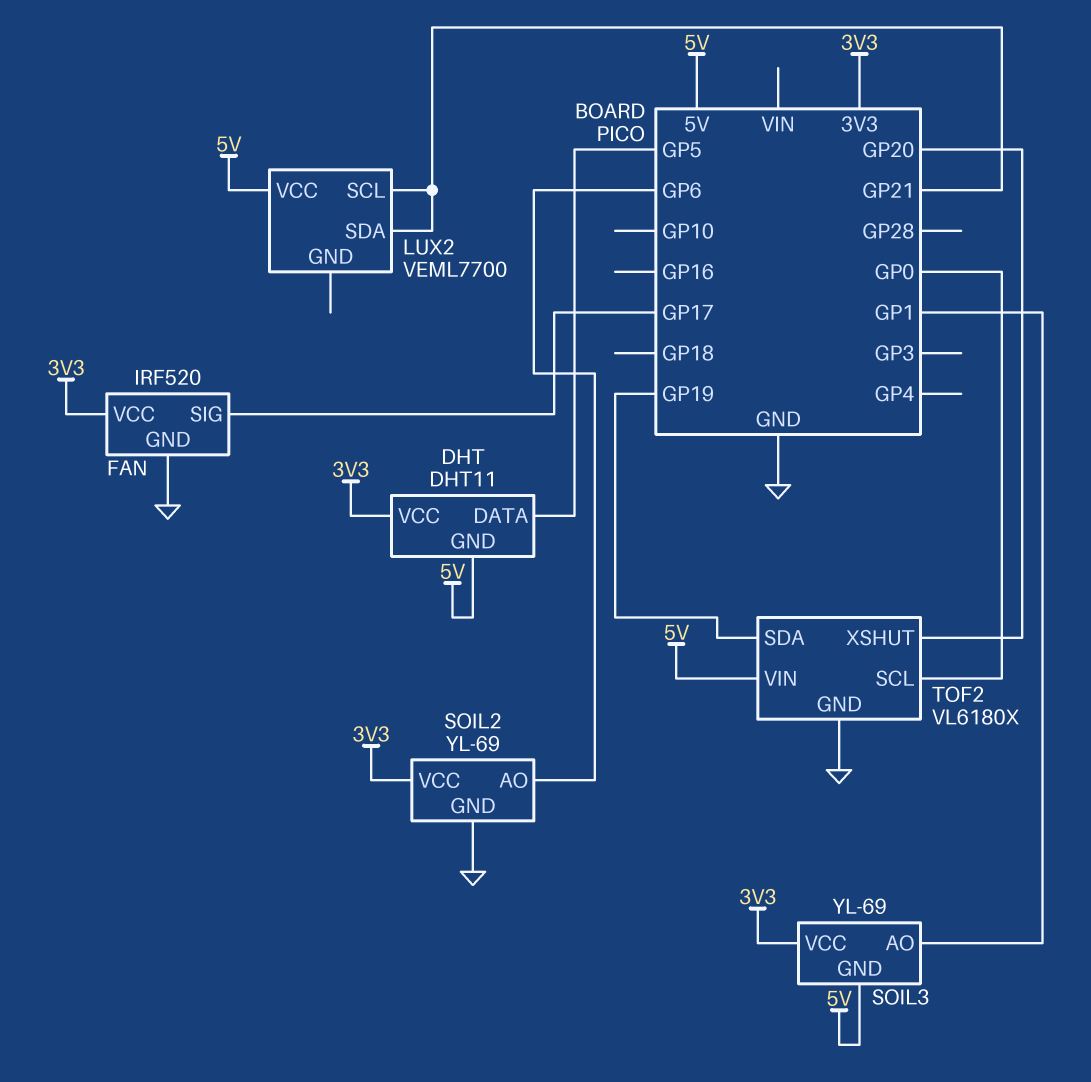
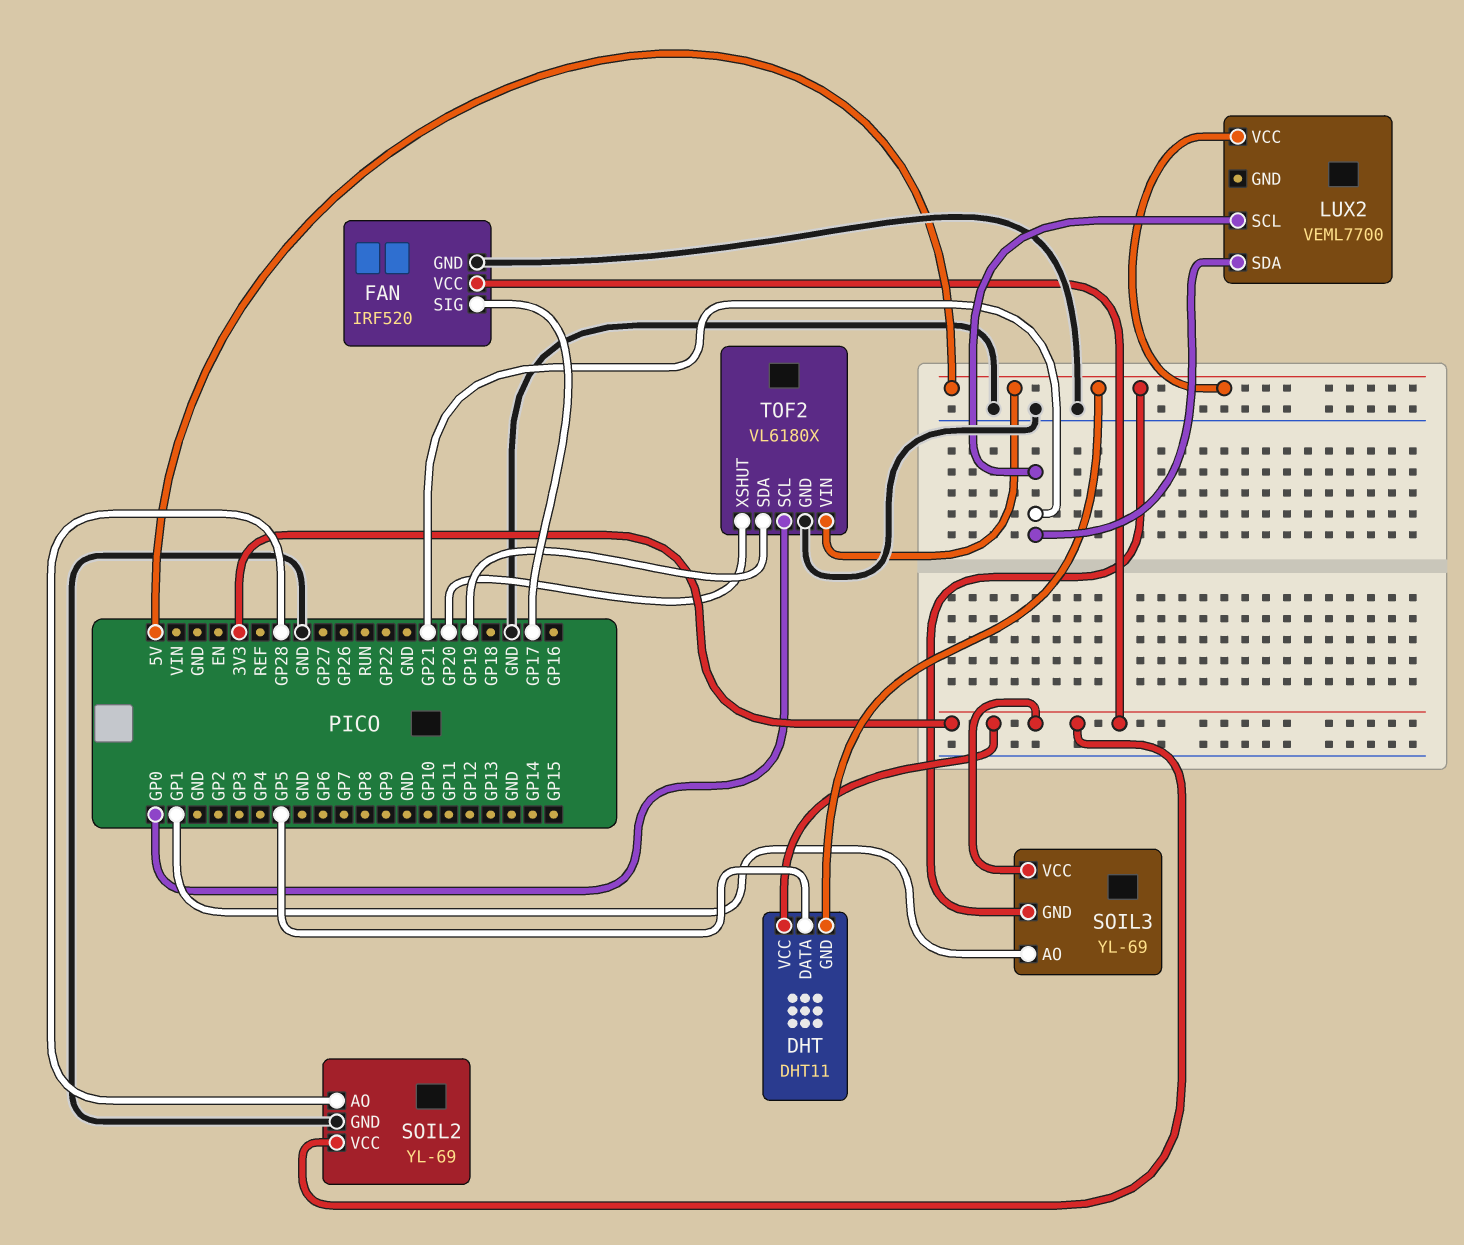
SOIL2 pin AO: GP6 -> GP28

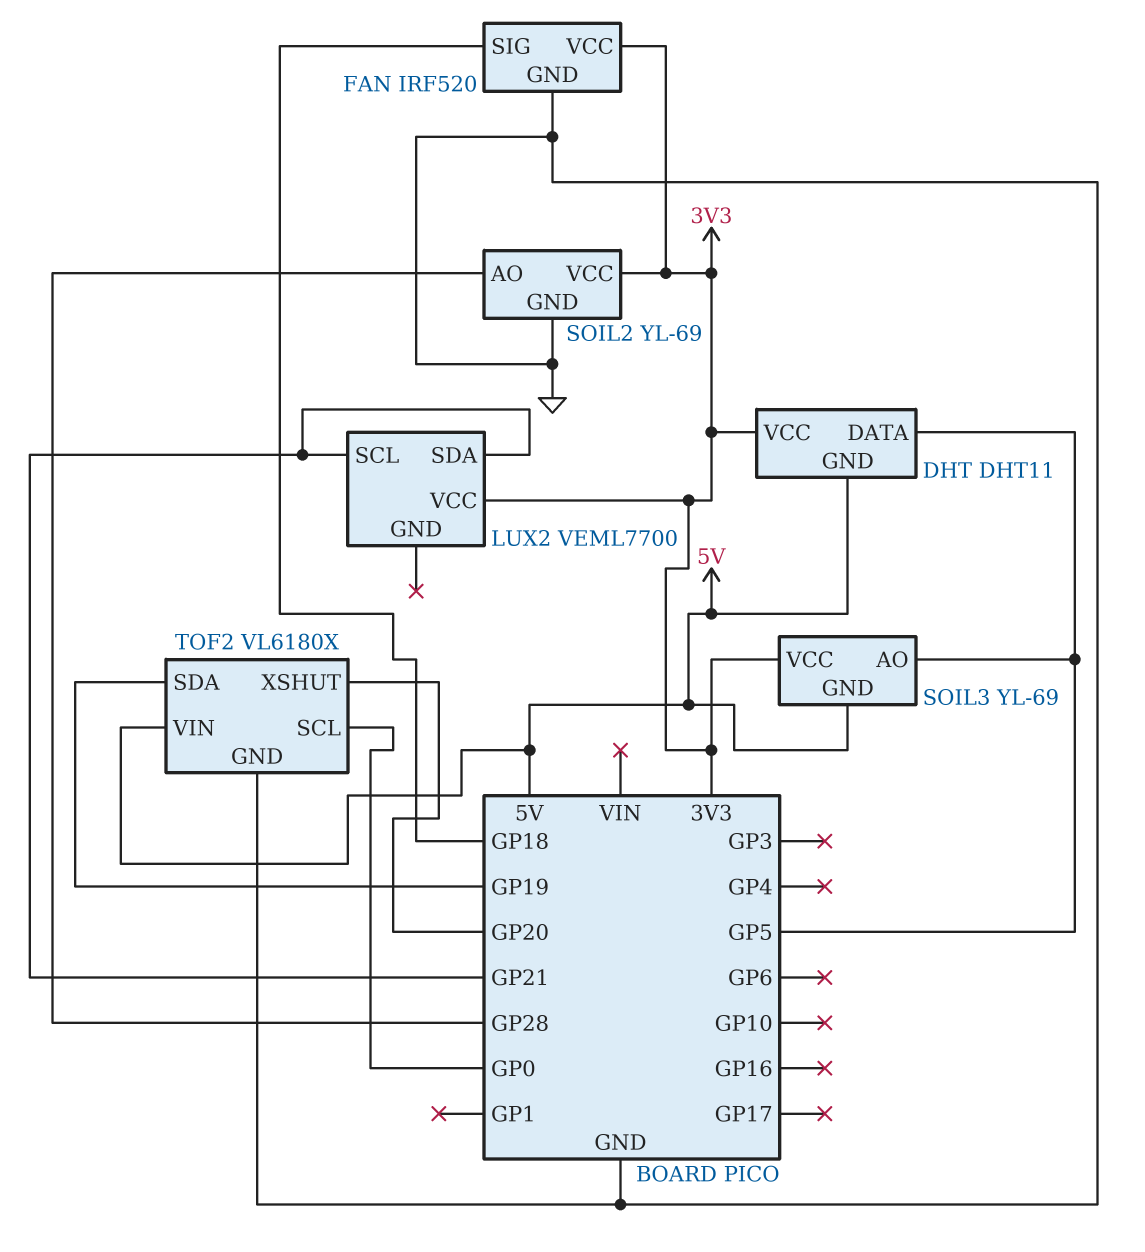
FAN pin SIG: GP17 -> GP18
LUX2 pin VCC: 5V -> 3V3
SOIL3 pin AO: GP1 -> GP5

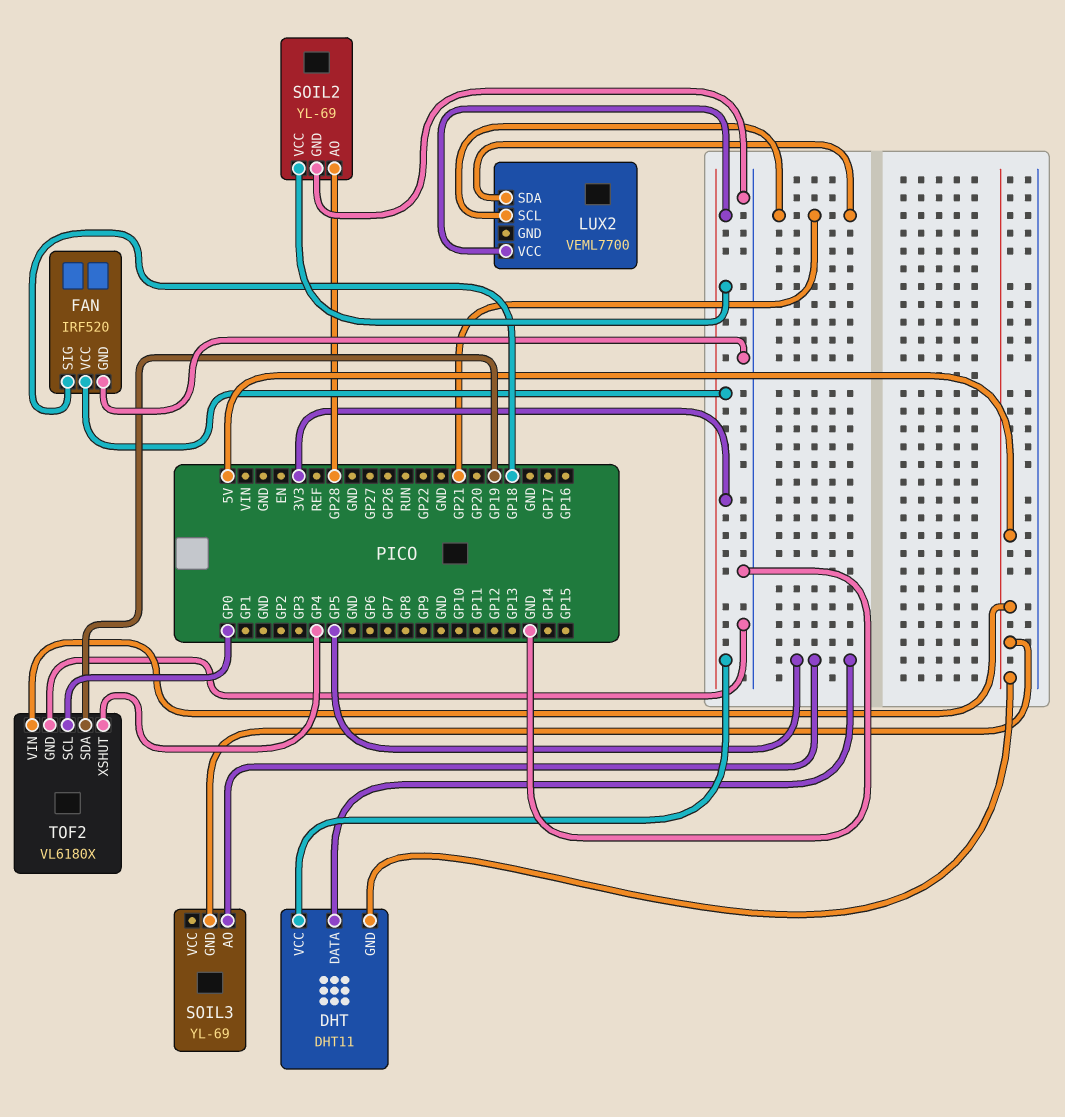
SOIL3 pin VCC: 3V3 -> none
TOF2 pin XSHUT: GP20 -> GP4

